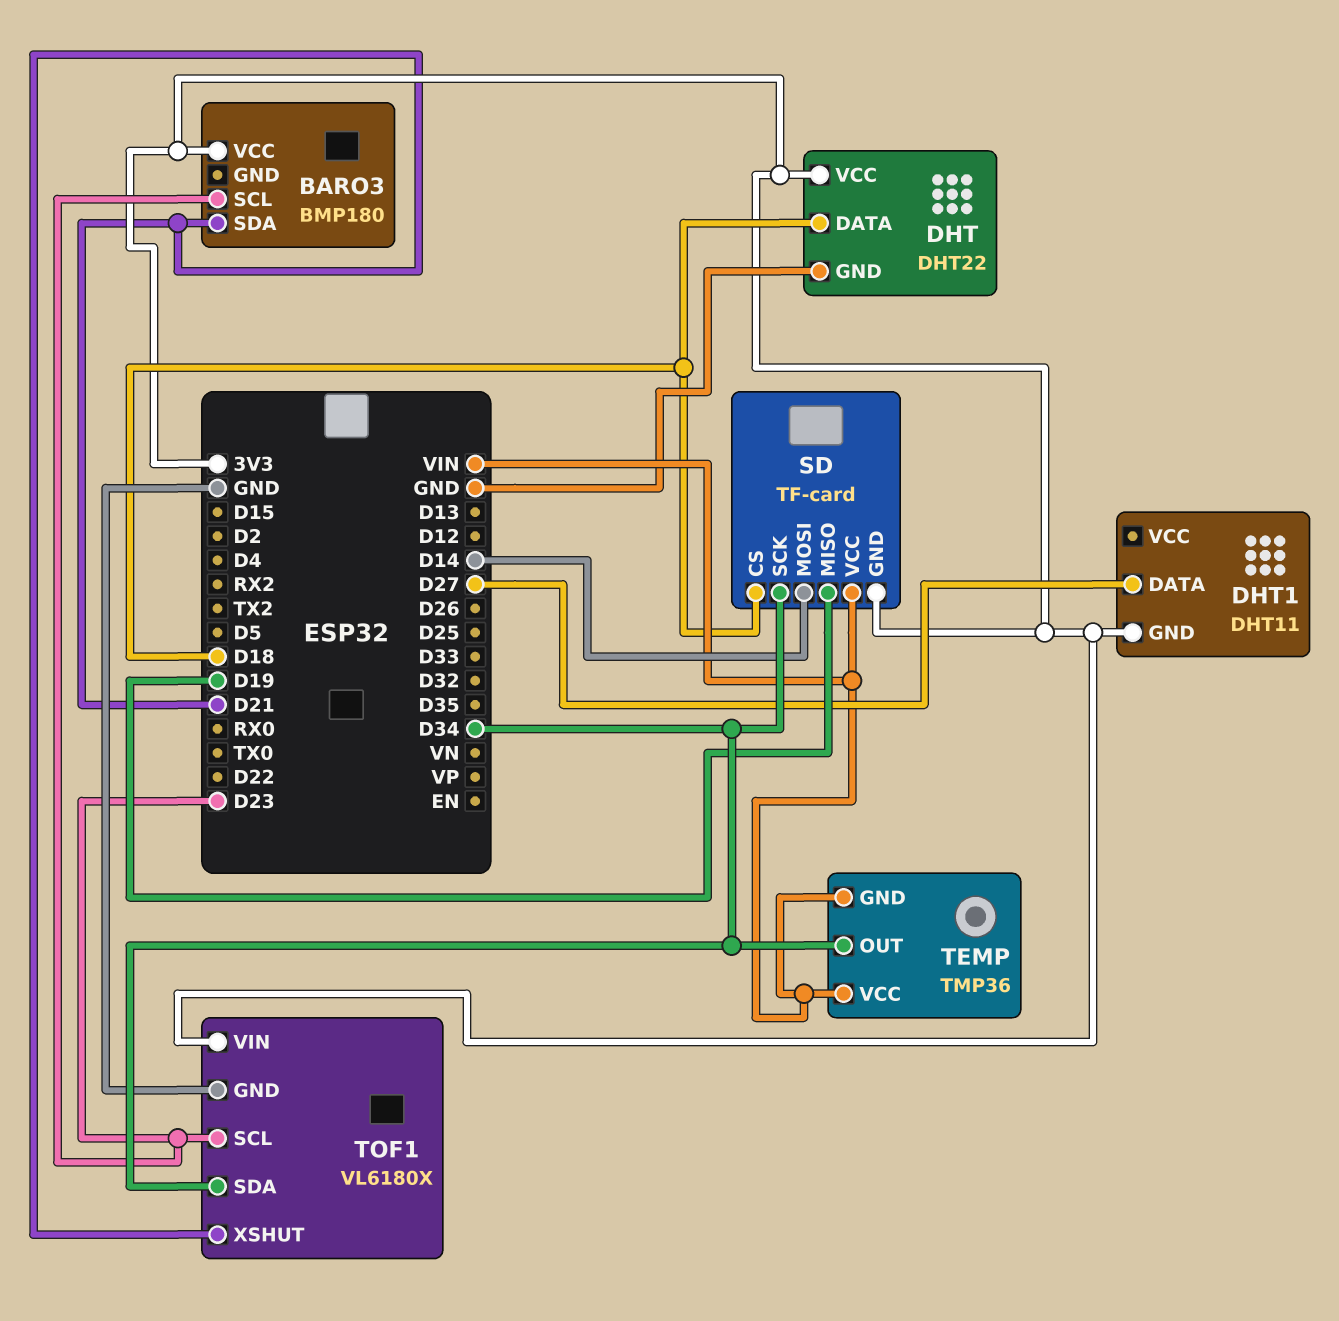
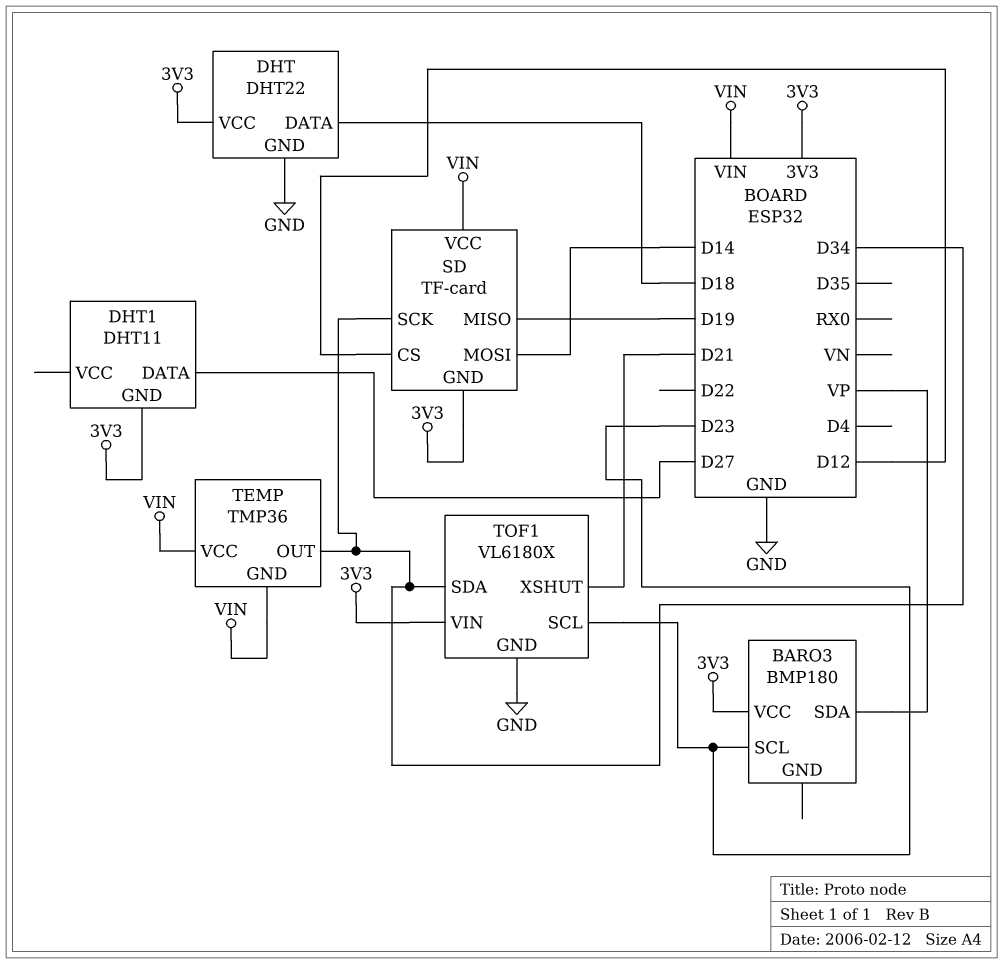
BARO3 pin SDA: D21 -> VP
SD pin CS: D18 -> D12

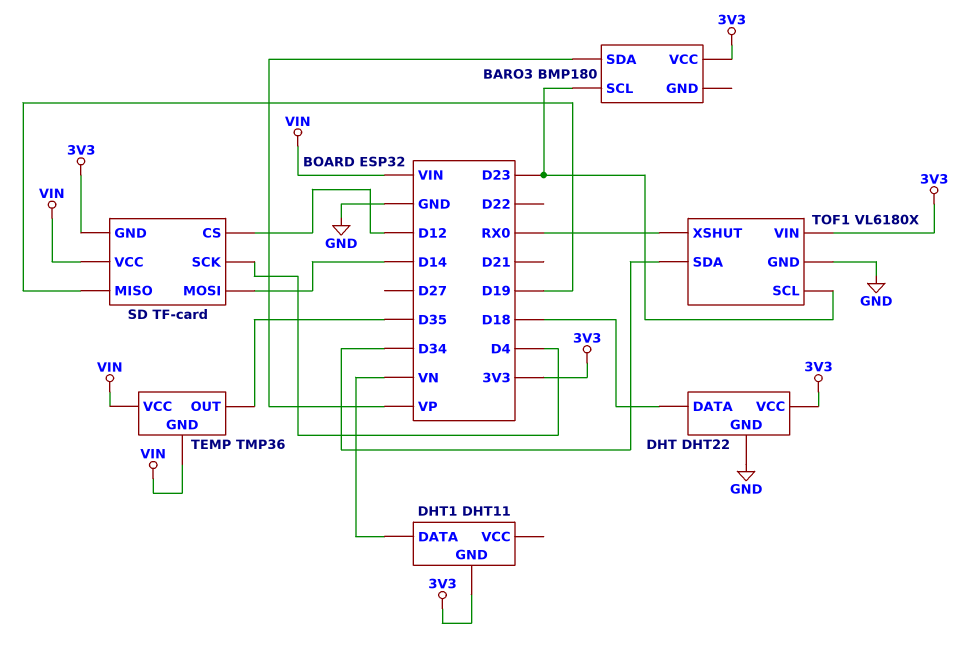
DHT1 pin DATA: D27 -> VN
SD pin SCK: D34 -> D4
TEMP pin OUT: D34 -> D35
TOF1 pin XSHUT: D21 -> RX0

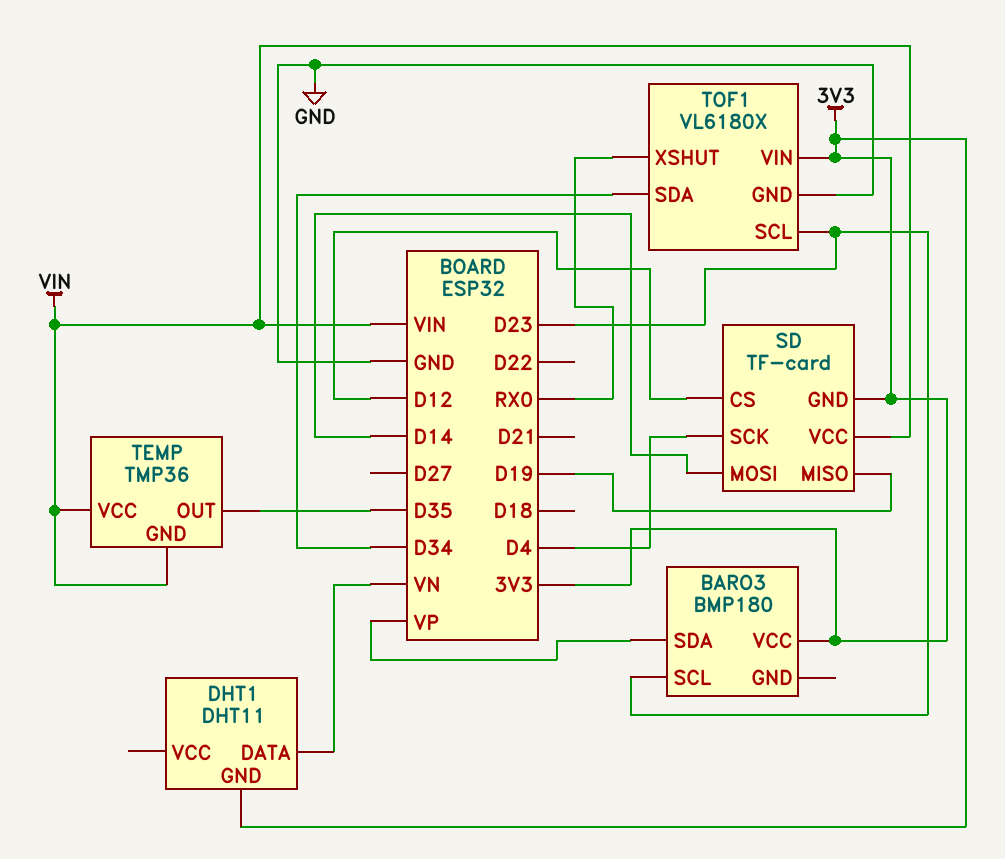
DHT: DHT22 -> none
DHT pin DATA: D18 -> none
DHT pin GND: GND -> none
DHT pin VCC: 3V3 -> none

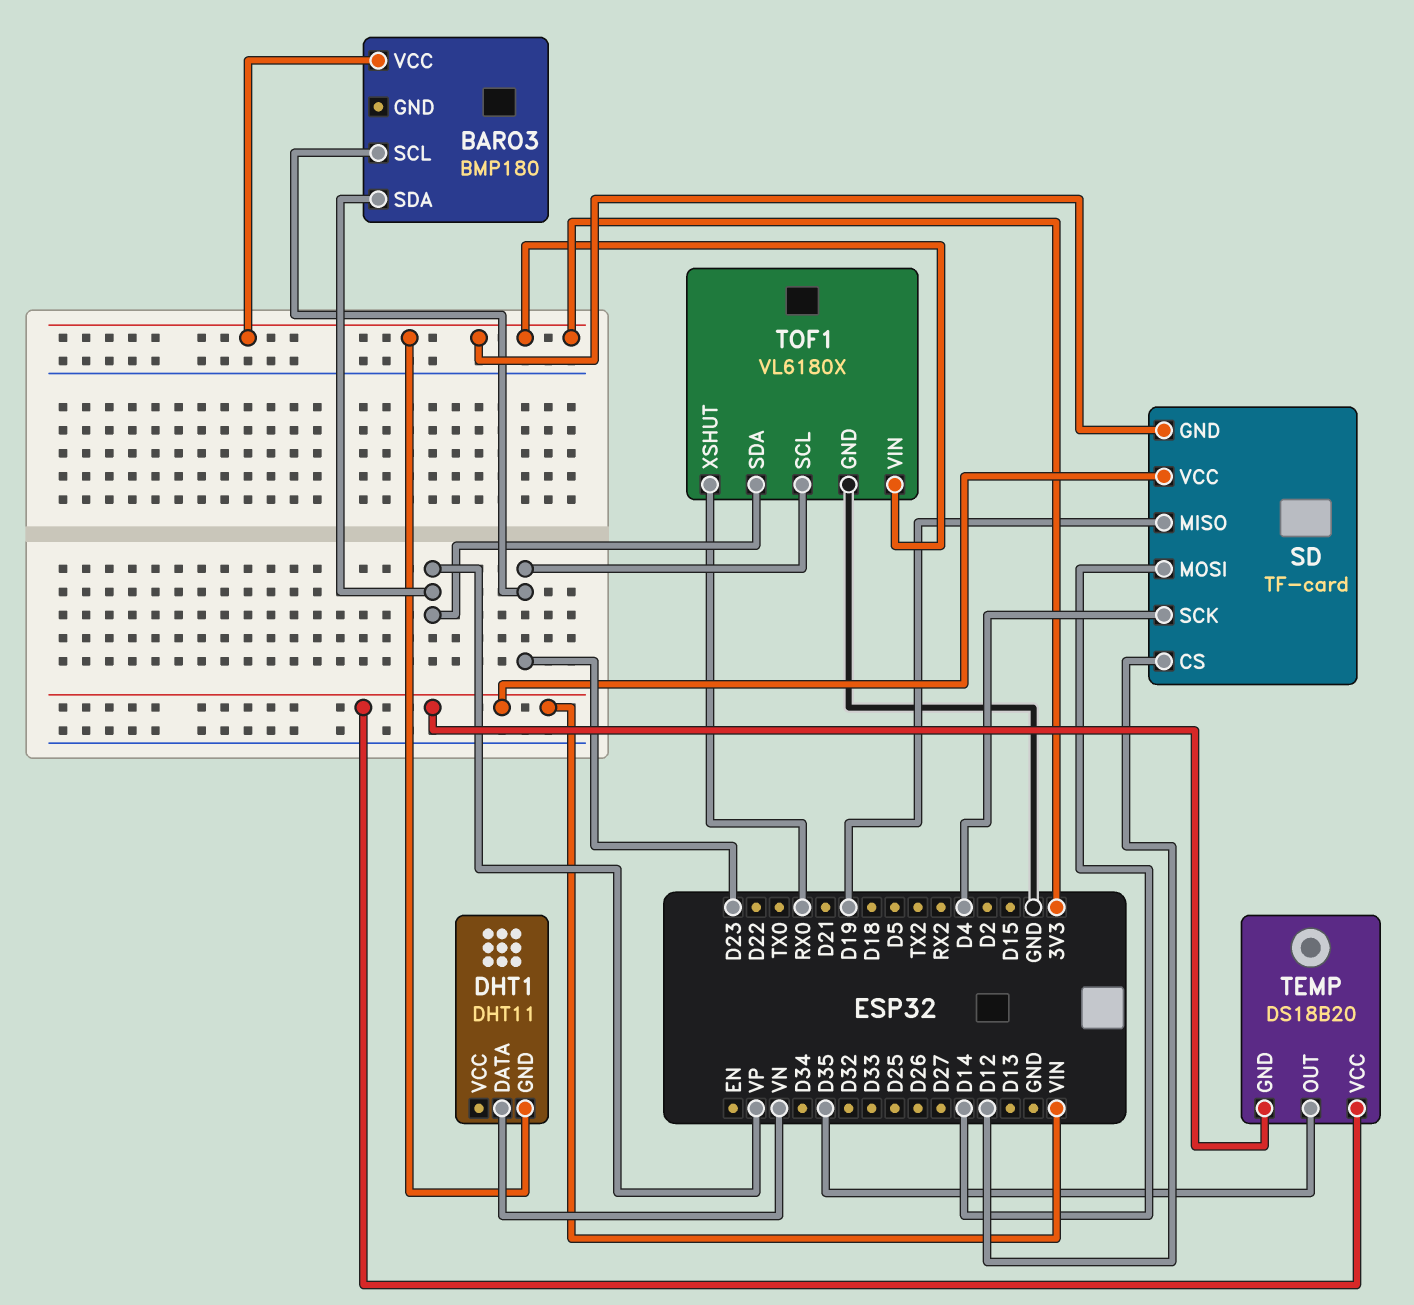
TEMP: TMP36 -> DS18B20
TOF1 pin SDA: D34 -> VP

